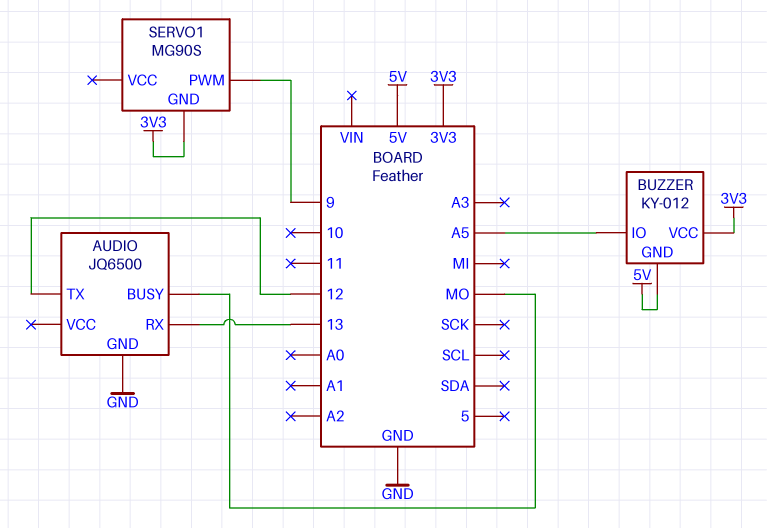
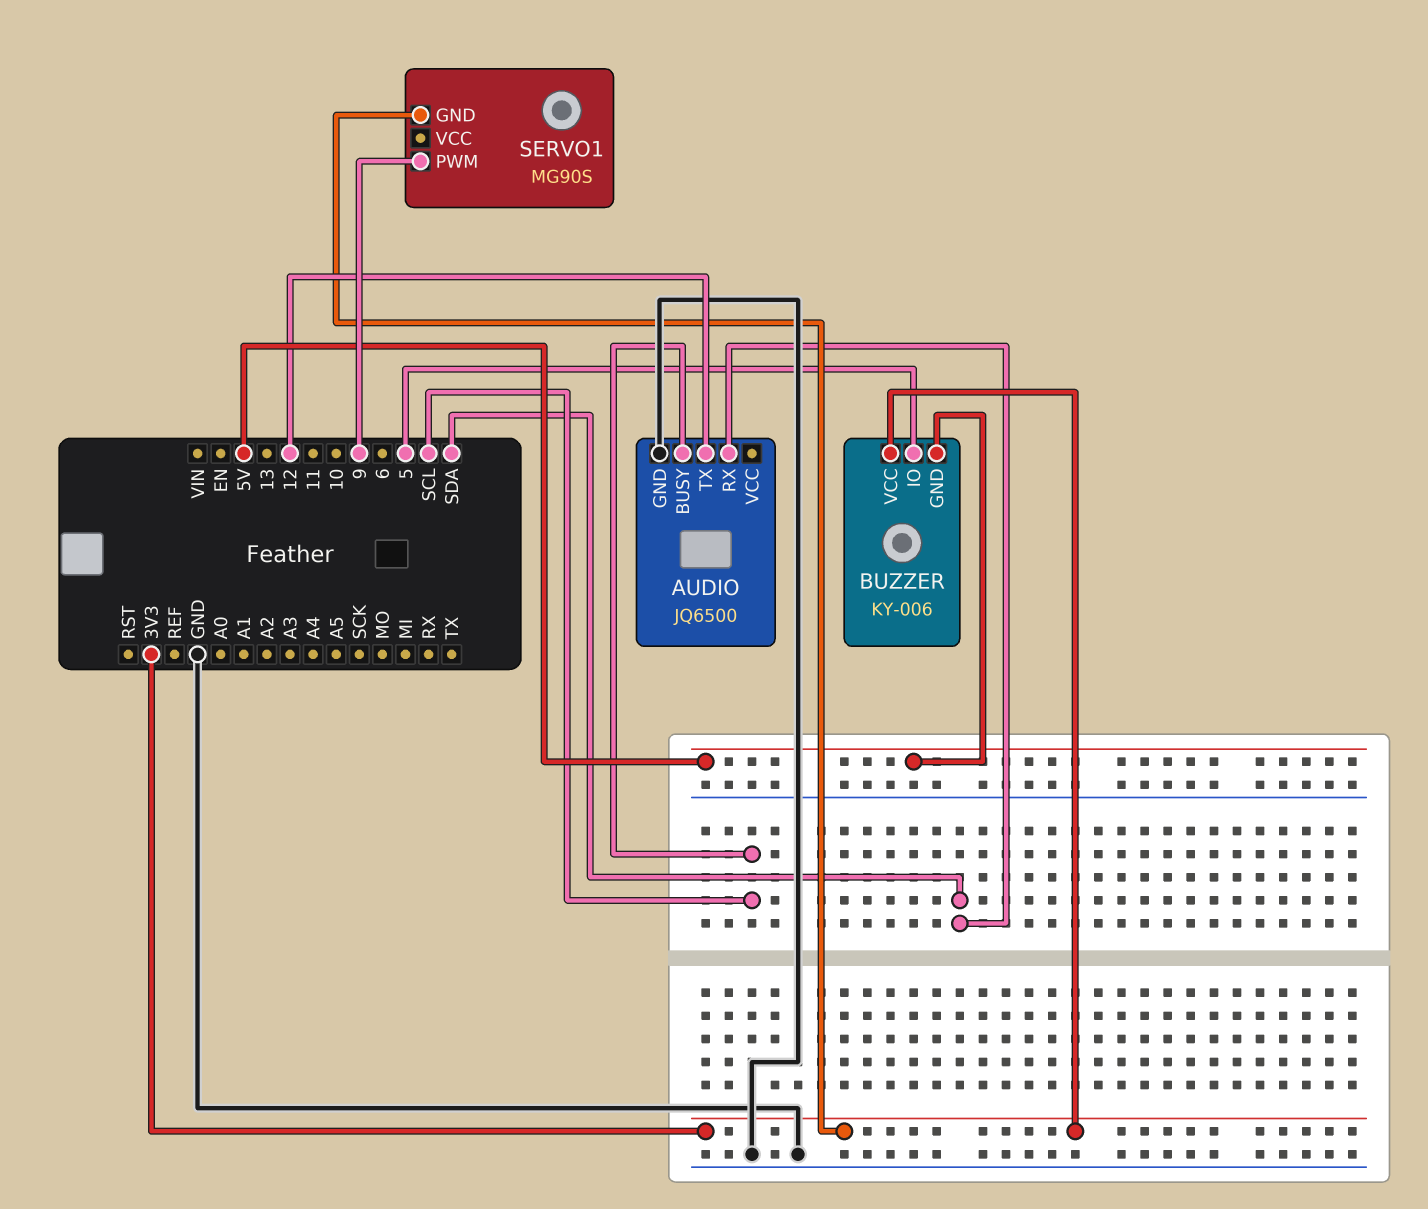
AUDIO pin BUSY: MO -> SCL
AUDIO pin RX: 13 -> SDA
BUZZER: KY-012 -> KY-006
BUZZER pin IO: A5 -> 5

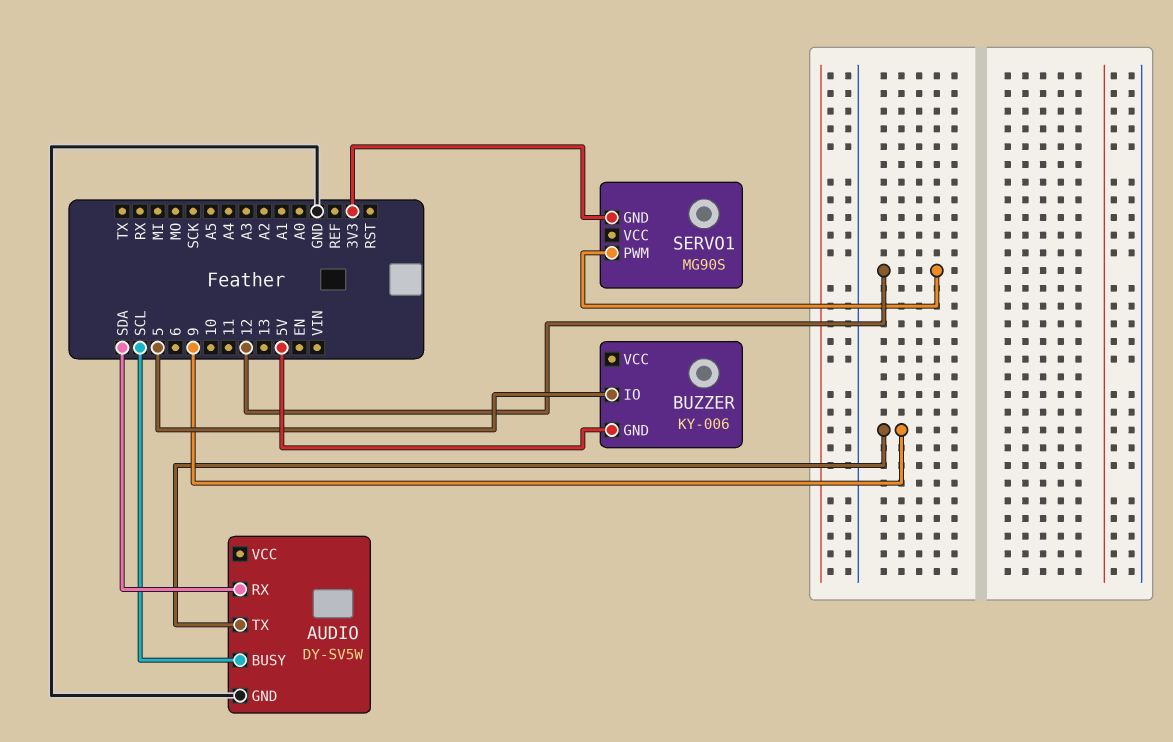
AUDIO: JQ6500 -> DY-SV5W
AUDIO pin TX: 12 -> 9
BUZZER pin VCC: 3V3 -> none
SERVO1 pin PWM: 9 -> 12

